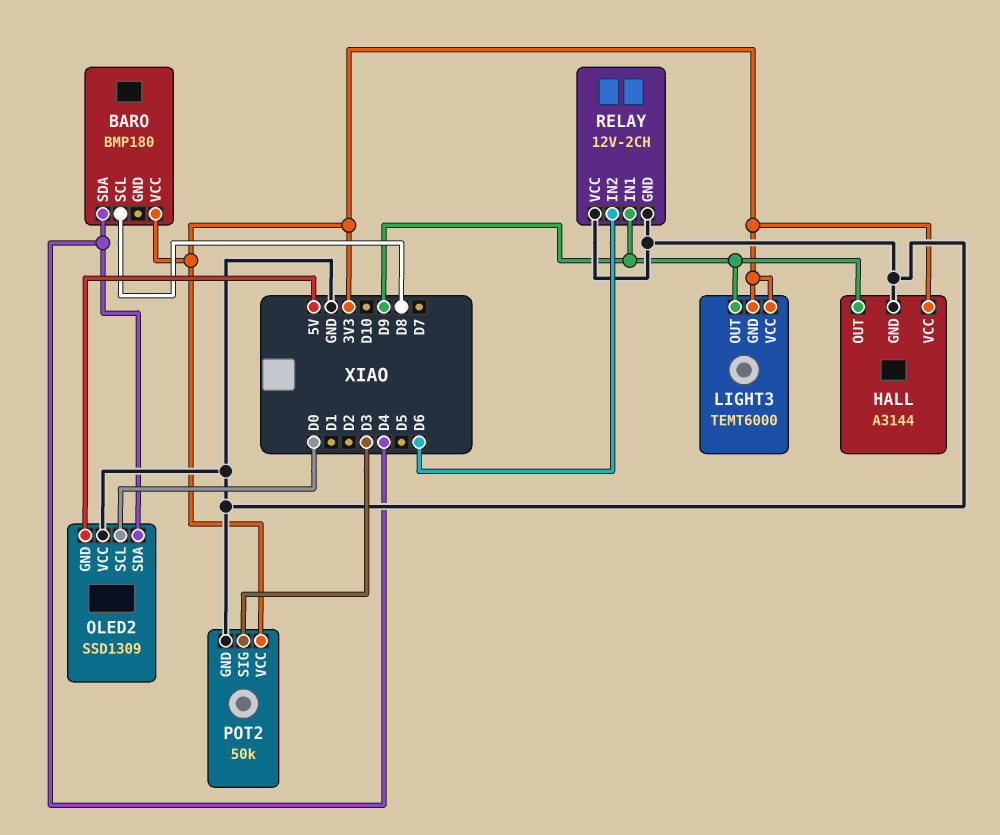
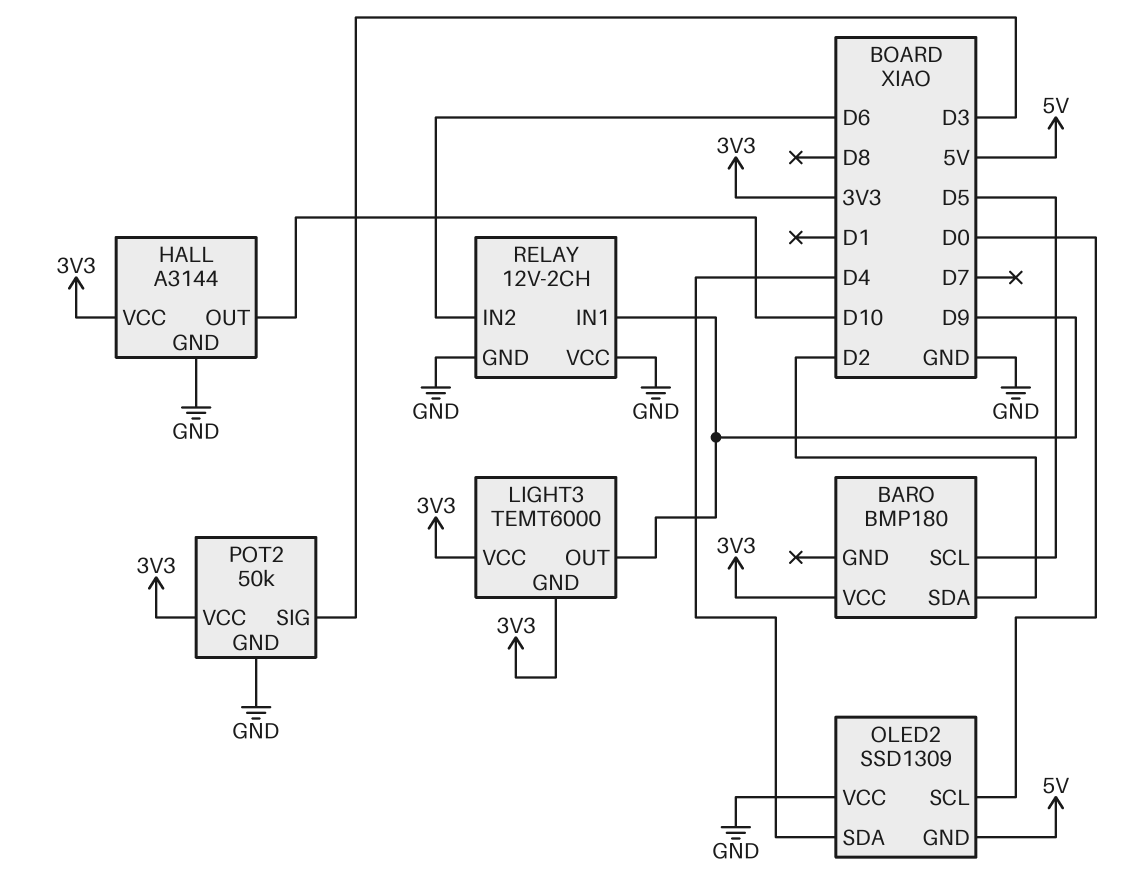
BARO pin SCL: D8 -> D5
BARO pin SDA: D4 -> D2
HALL pin OUT: D9 -> D10

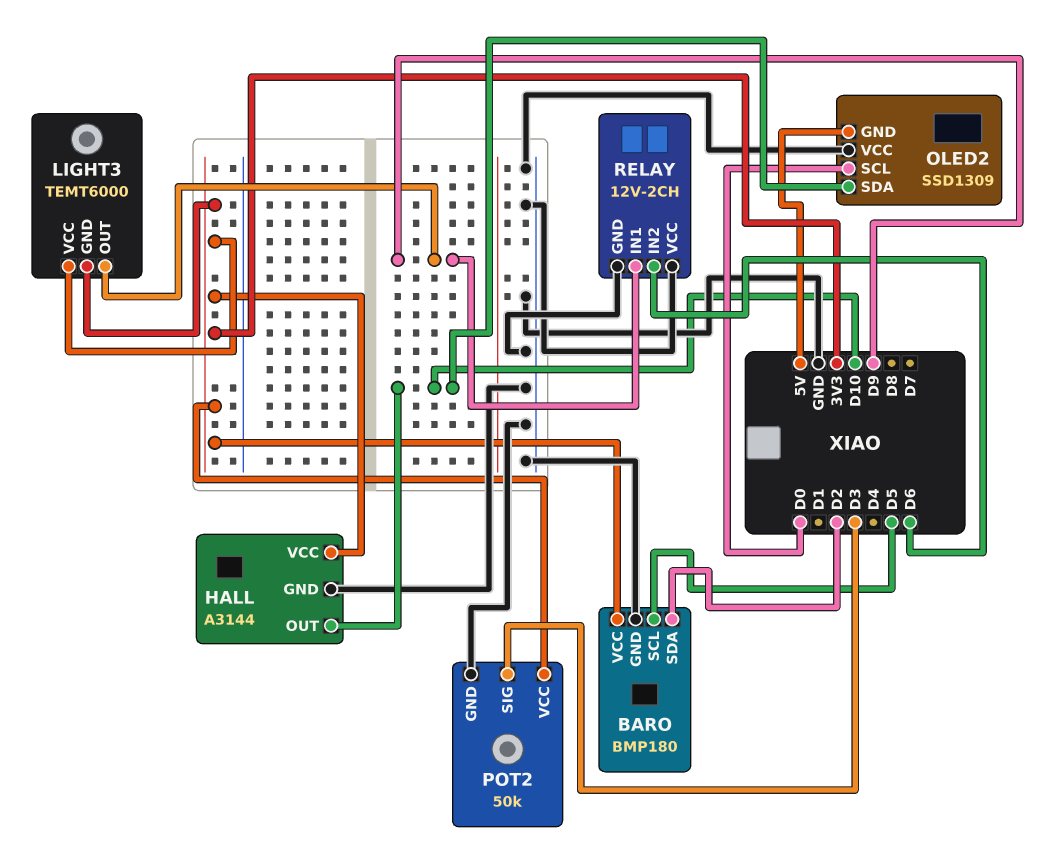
BARO pin GND: none -> GND
OLED2 pin SDA: D4 -> D10

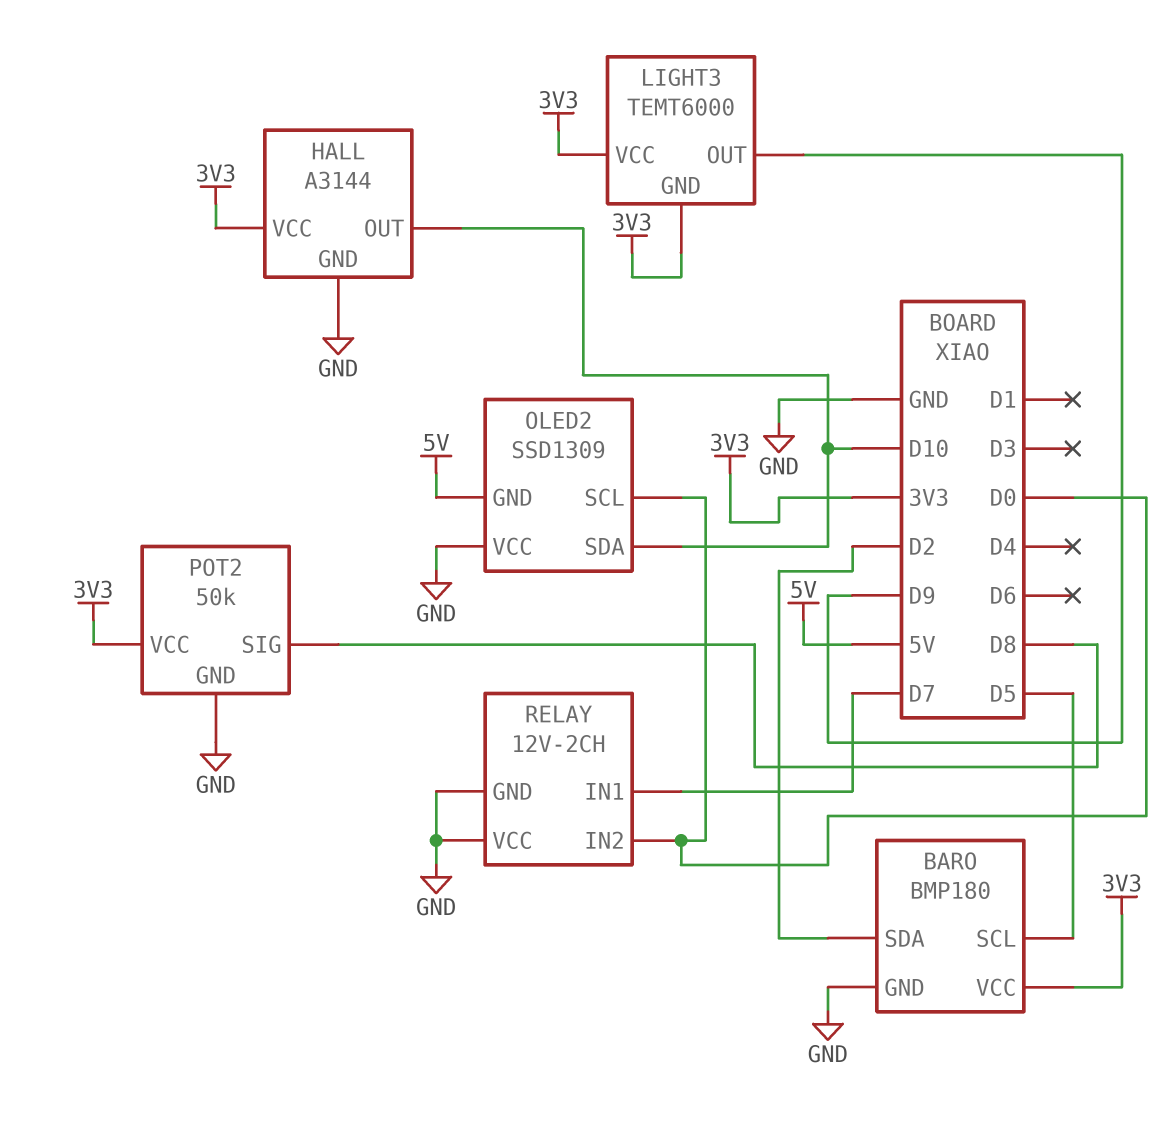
POT2 pin SIG: D3 -> D8
RELAY pin IN1: D9 -> D7
RELAY pin IN2: D6 -> D0

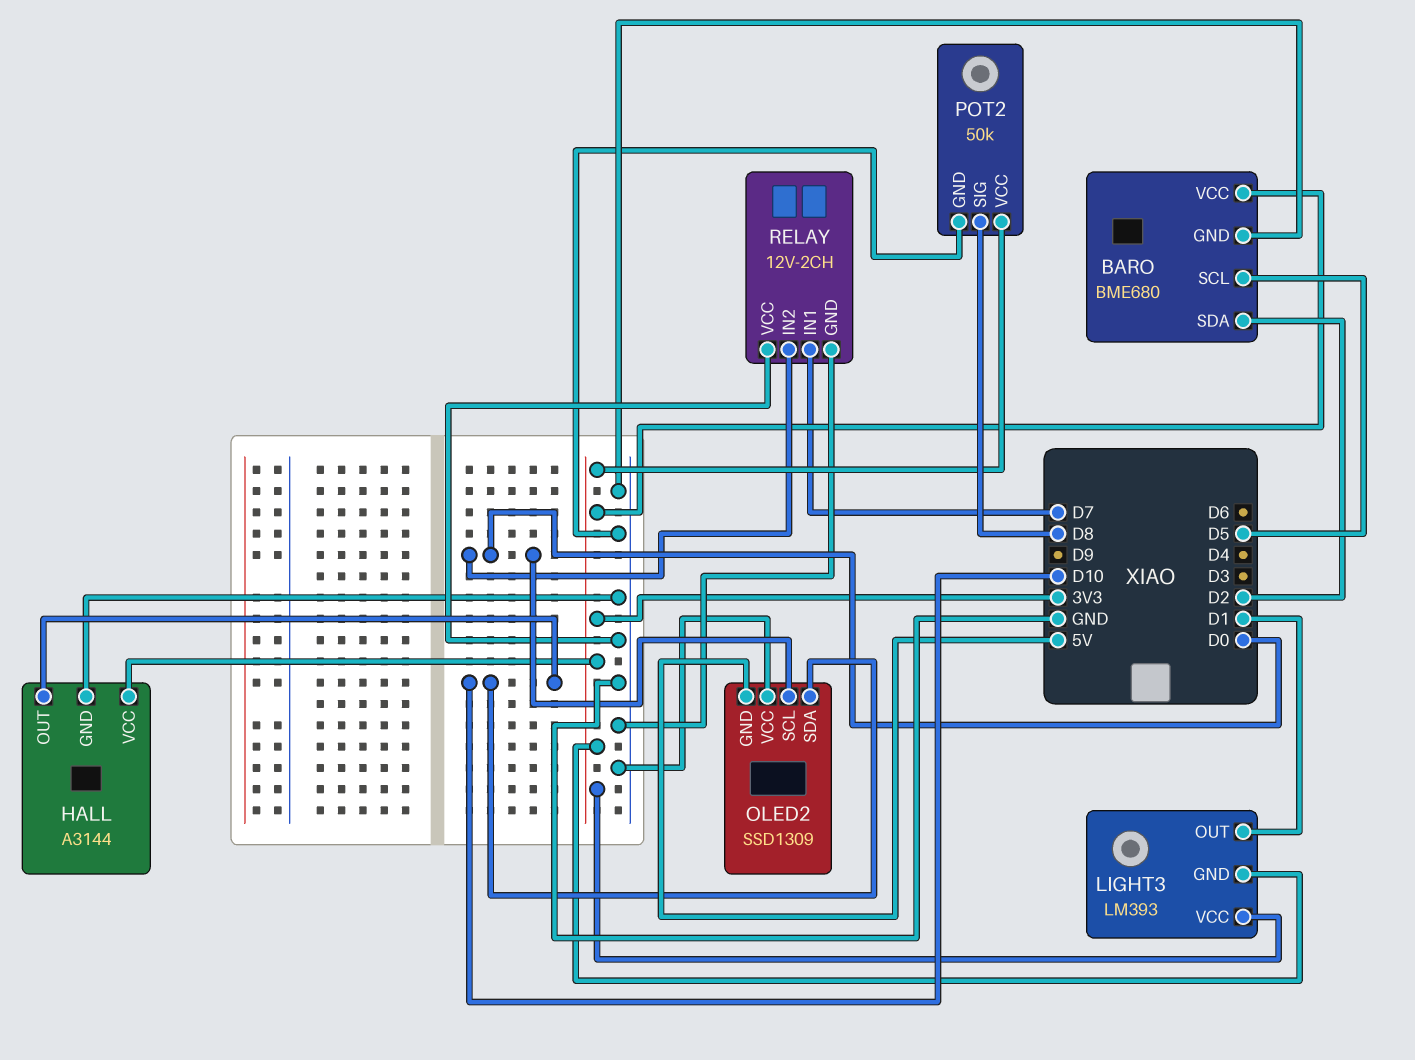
BARO: BMP180 -> BME680
LIGHT3: TEMT6000 -> LM393
LIGHT3 pin OUT: D9 -> D1

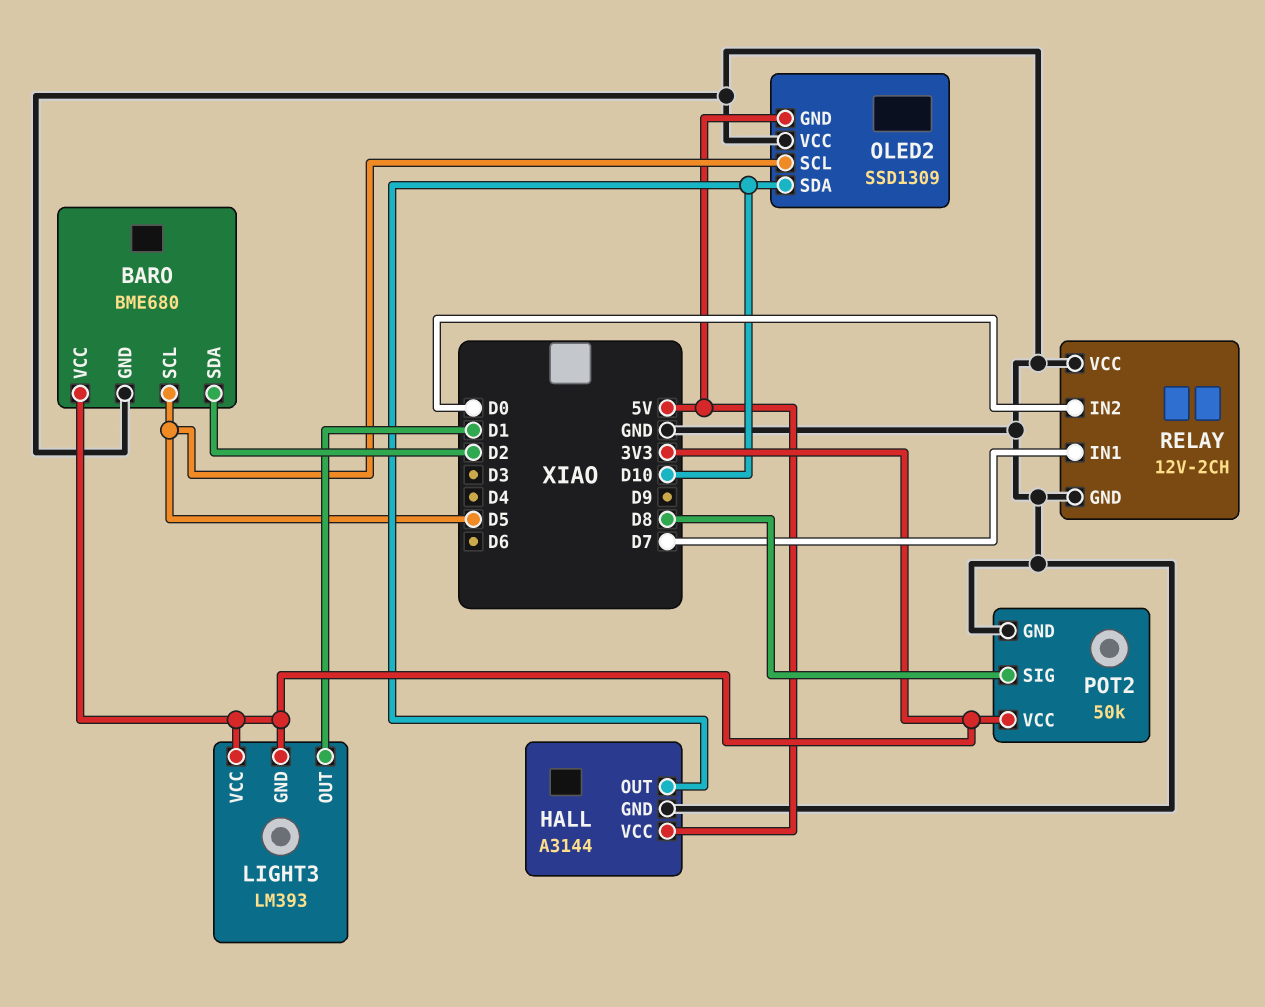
HALL pin VCC: 3V3 -> 5V
OLED2 pin SCL: D0 -> D5

